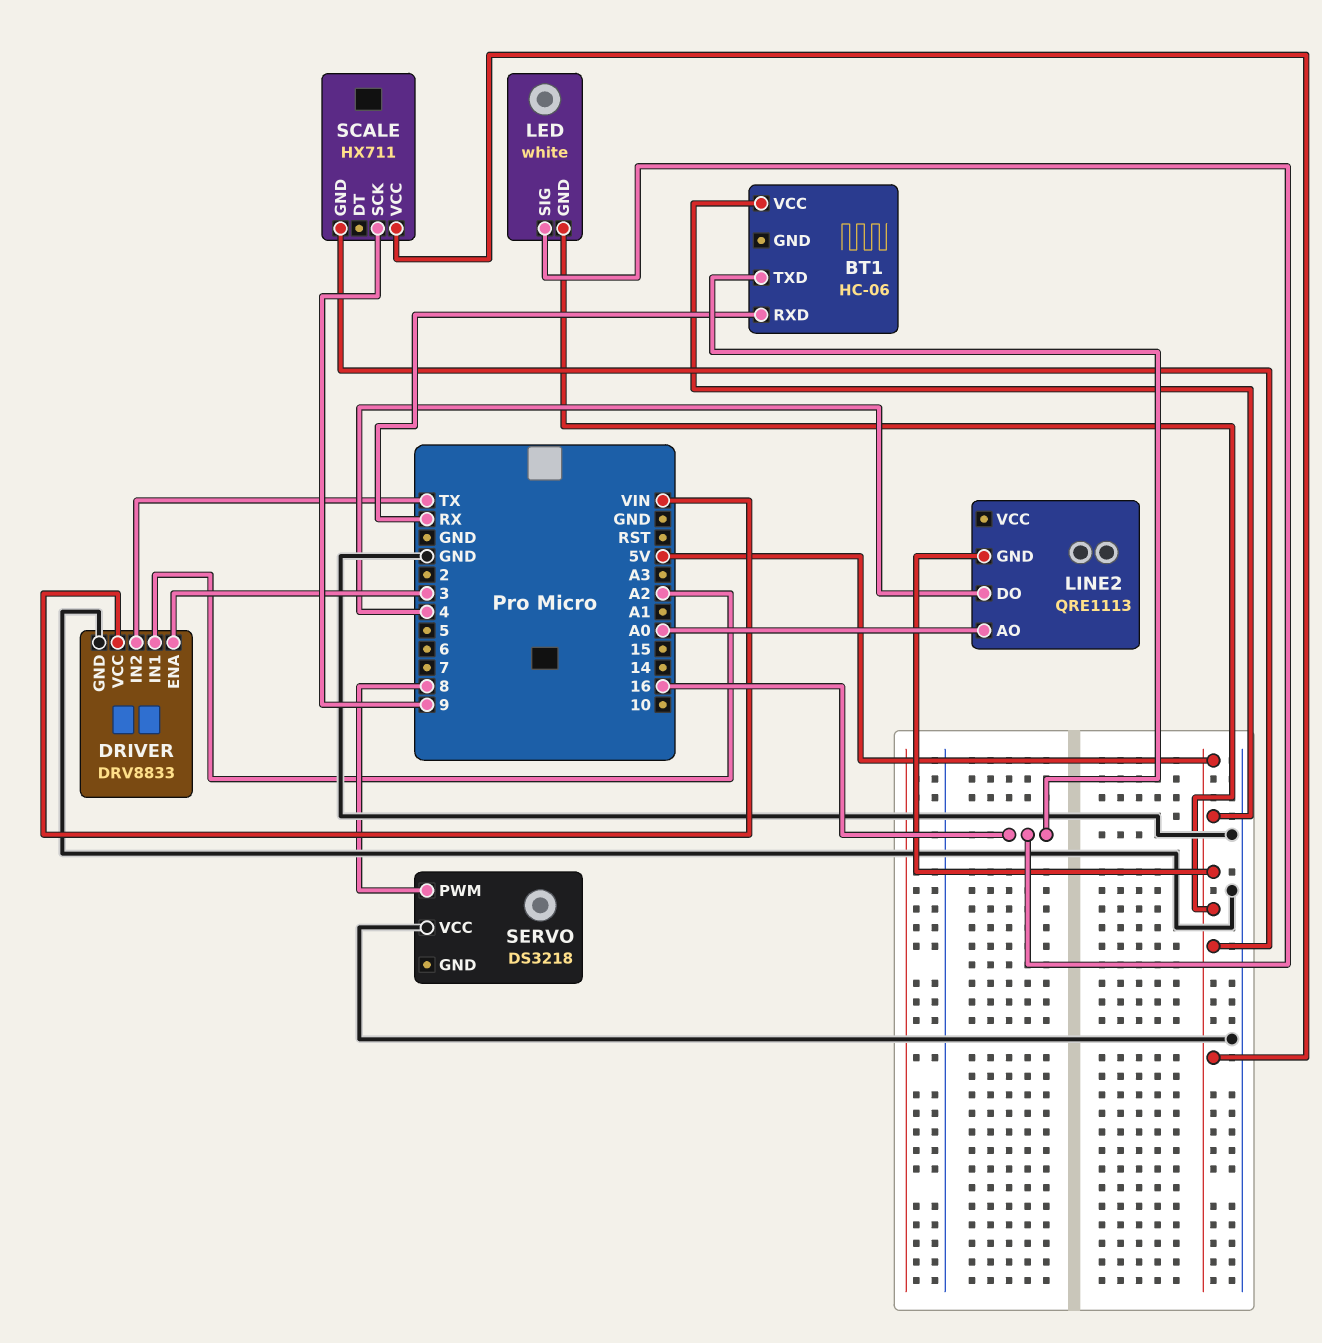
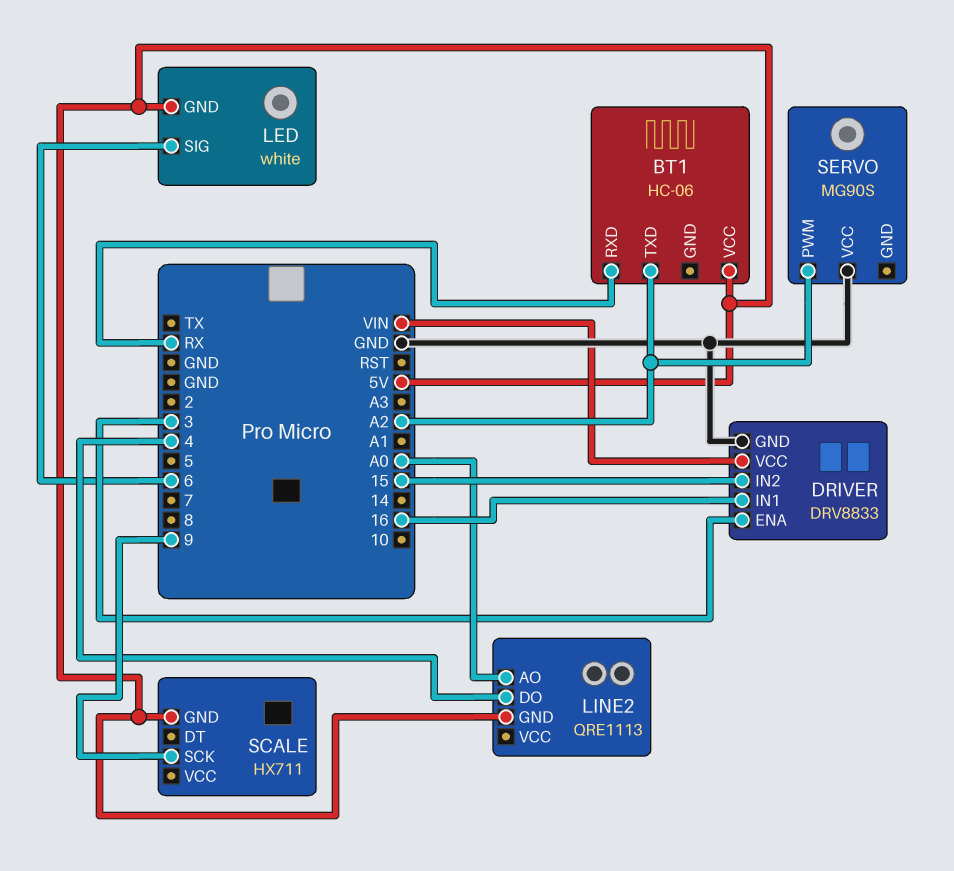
BT1 pin TXD: 16 -> A2
DRIVER pin IN1: A2 -> 16
DRIVER pin IN2: TX -> 15
LED pin SIG: 16 -> 6
SCALE pin VCC: 5V -> none
SERVO: DS3218 -> MG90S
SERVO pin PWM: 8 -> A2

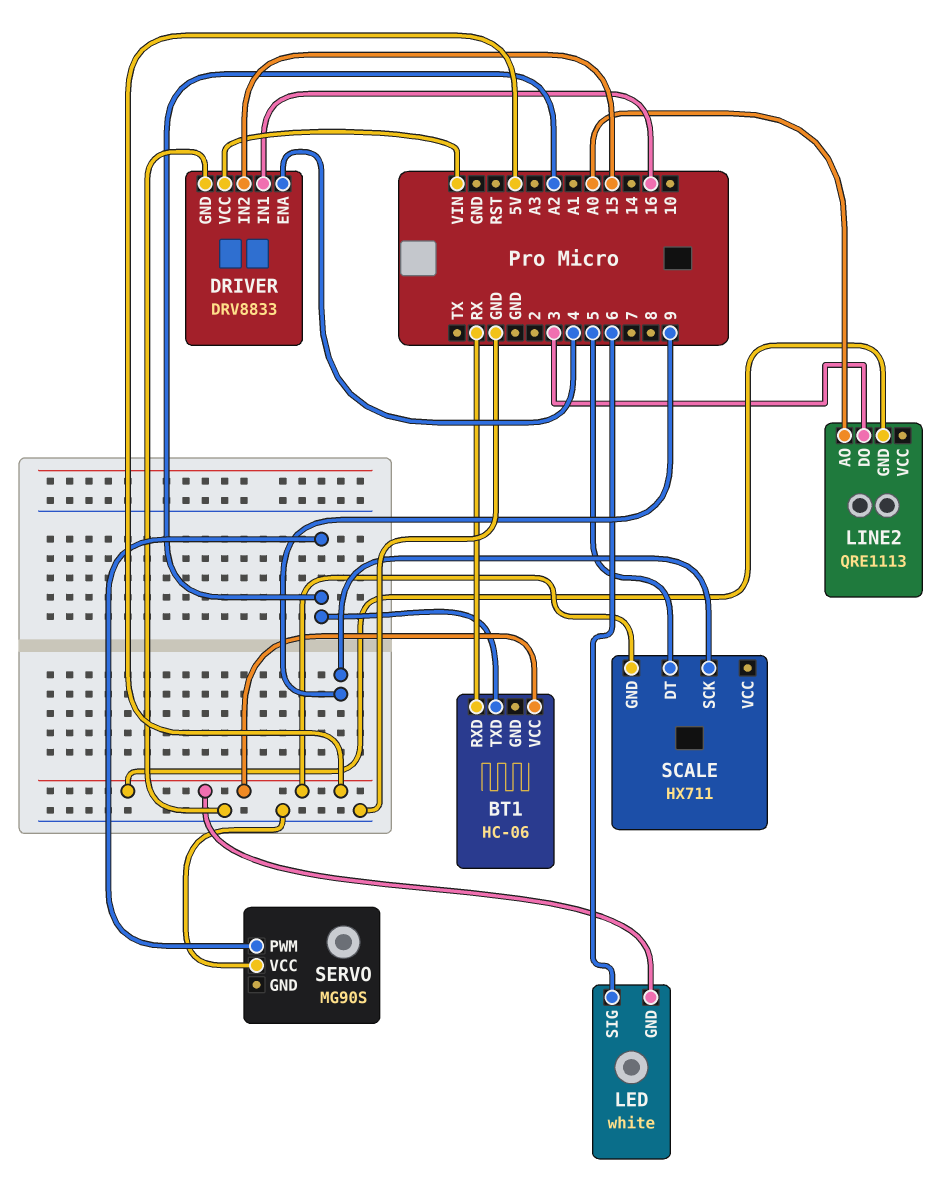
DRIVER pin ENA: 3 -> 4
LINE2 pin DO: 4 -> 3
SCALE pin DT: none -> 5

